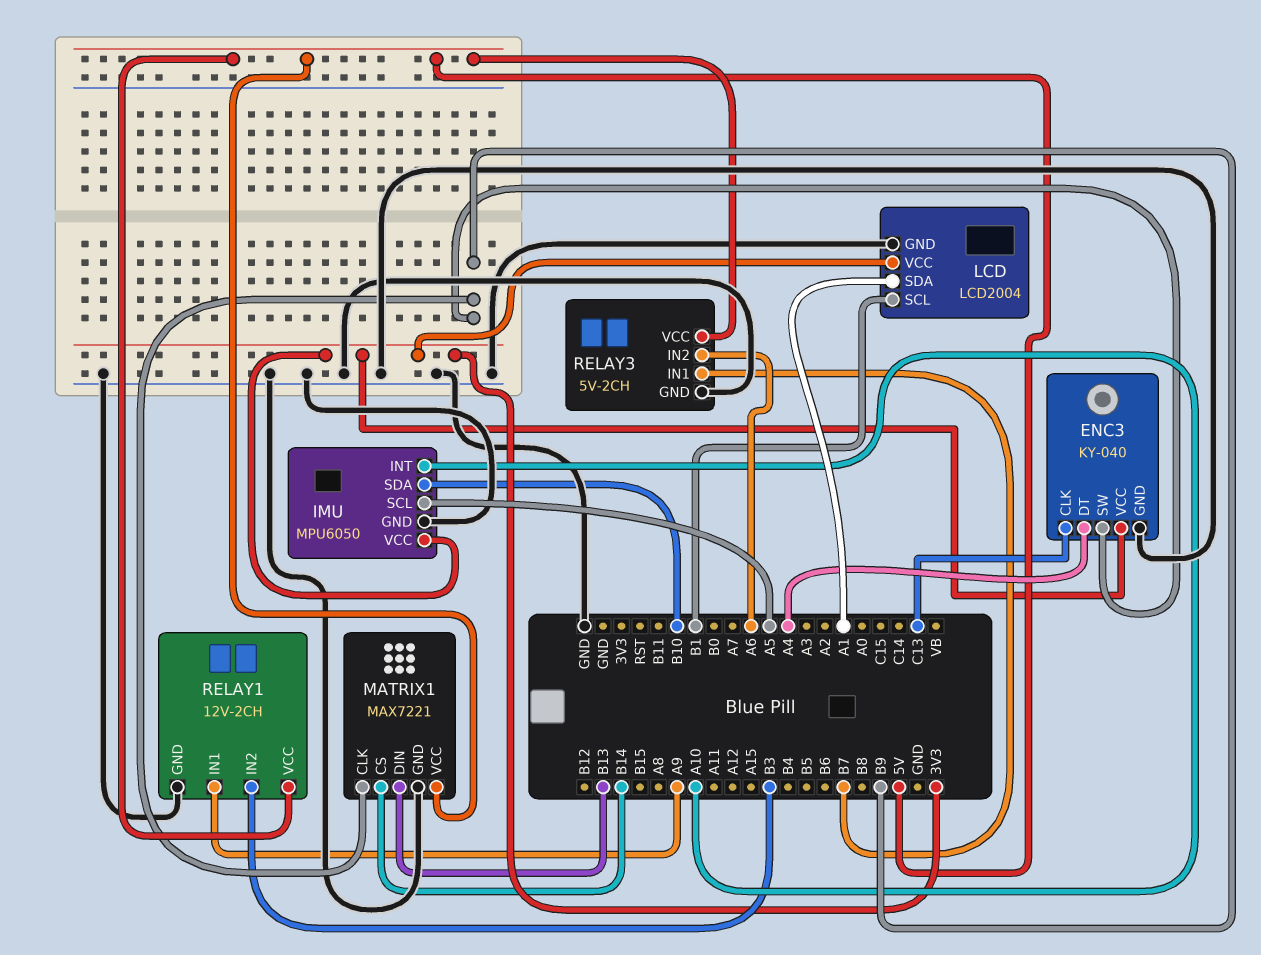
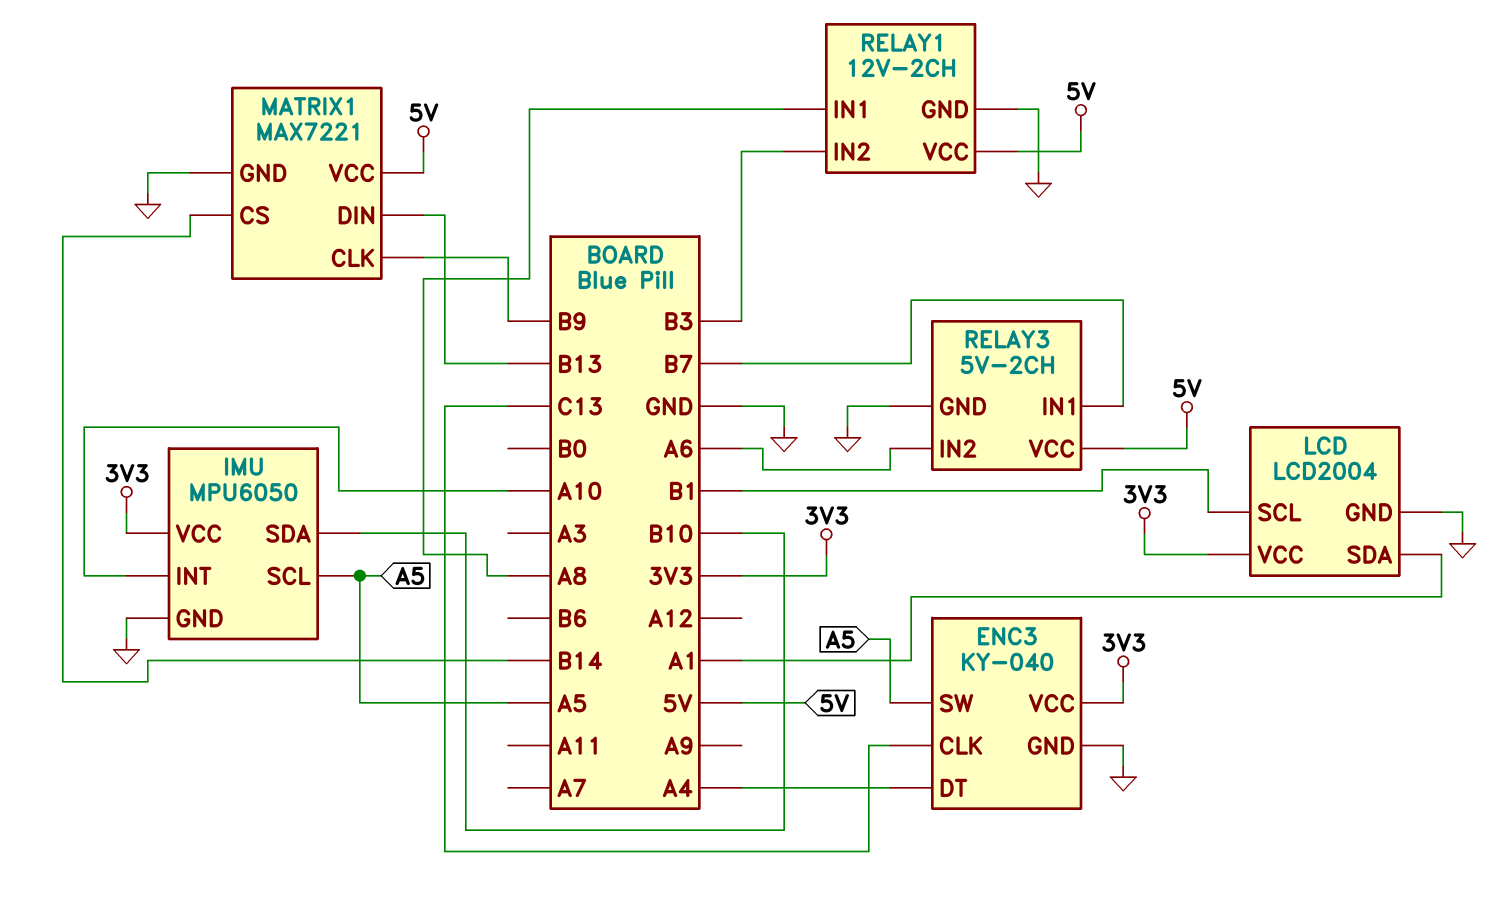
ENC3 pin SW: B9 -> A5
RELAY1 pin IN1: A9 -> A8

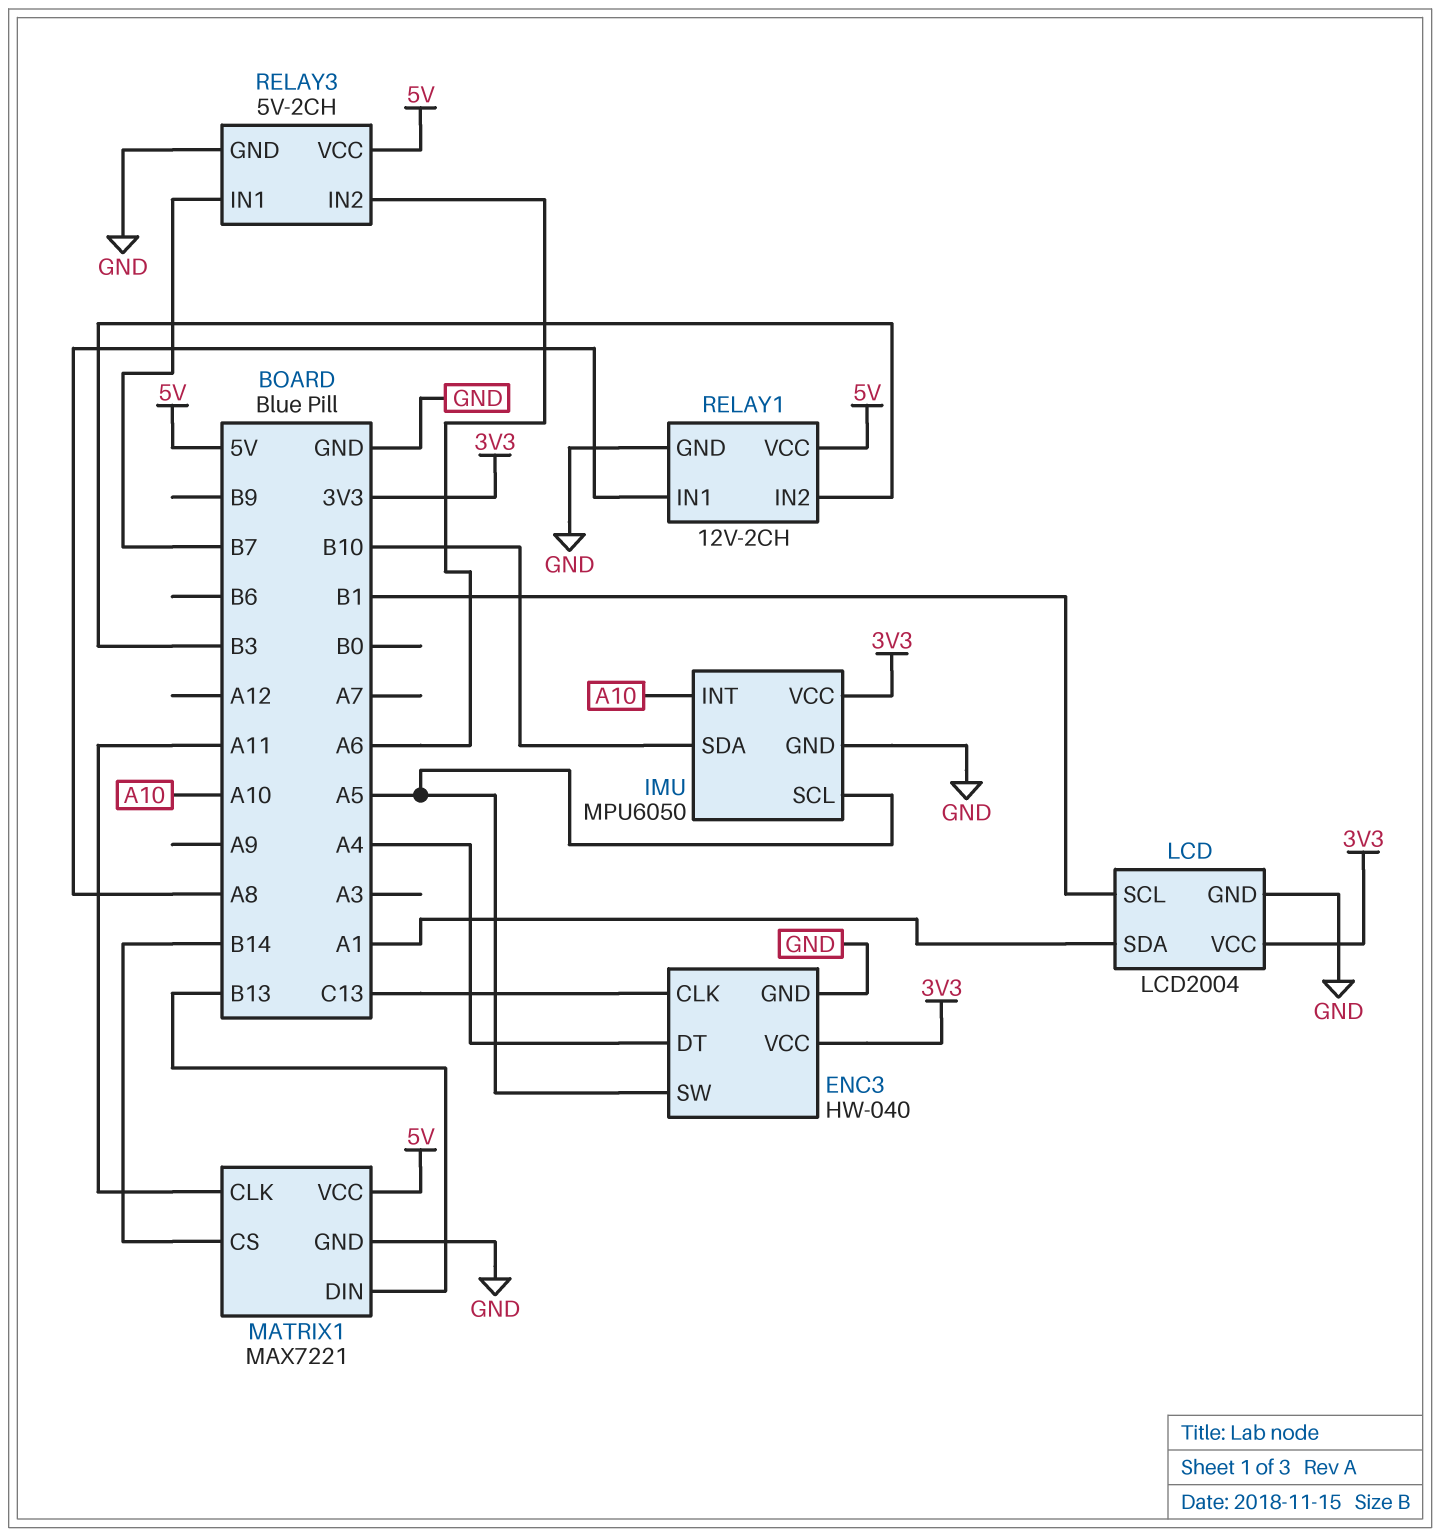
ENC3: KY-040 -> HW-040
MATRIX1 pin CLK: B9 -> A11

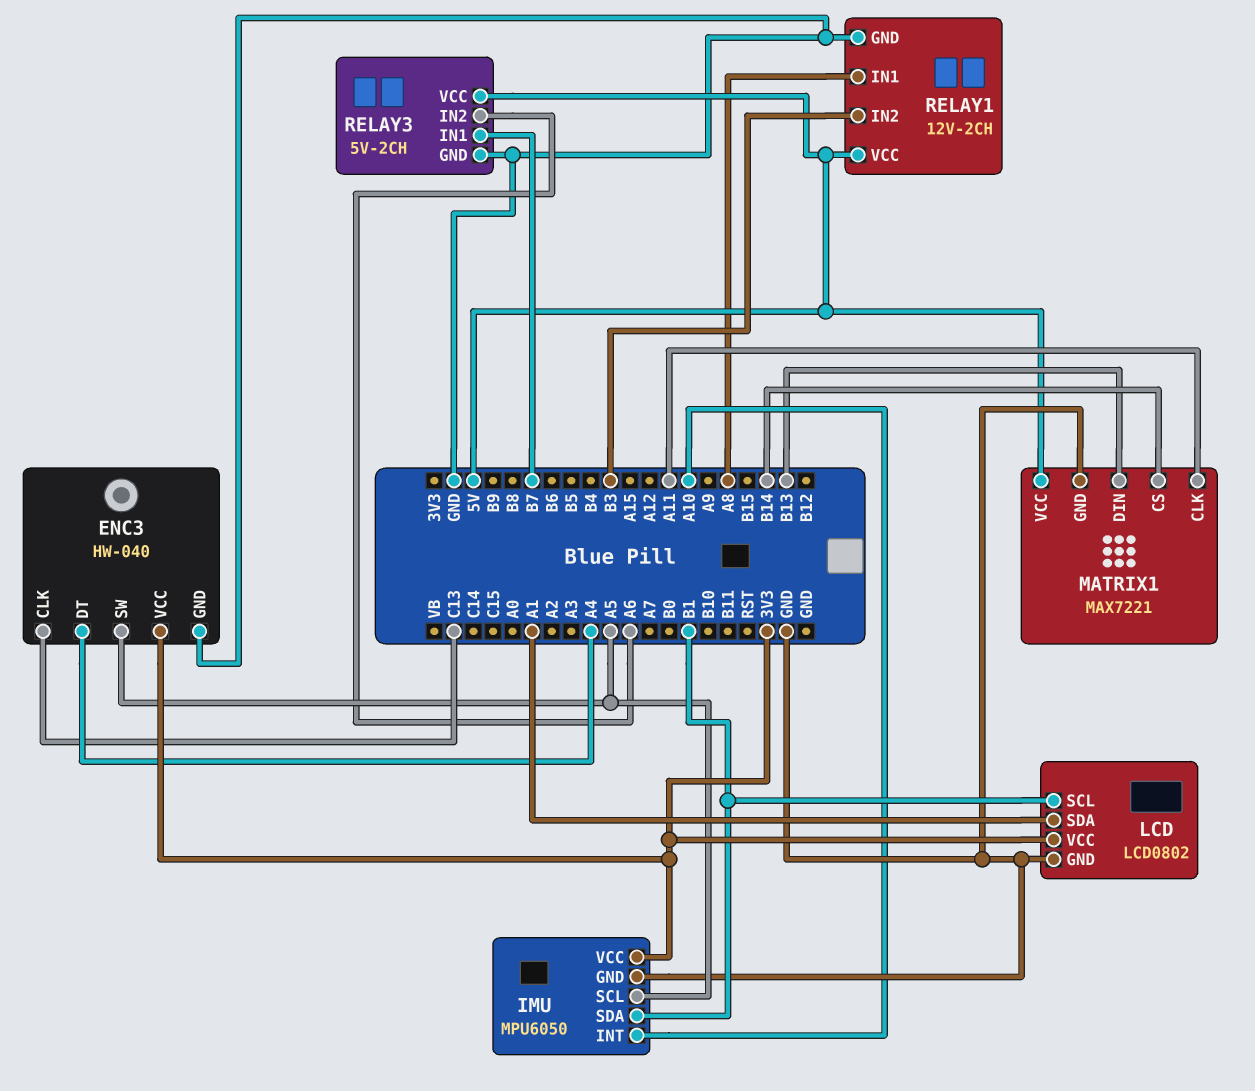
IMU pin SDA: B10 -> B1
LCD: LCD2004 -> LCD0802

